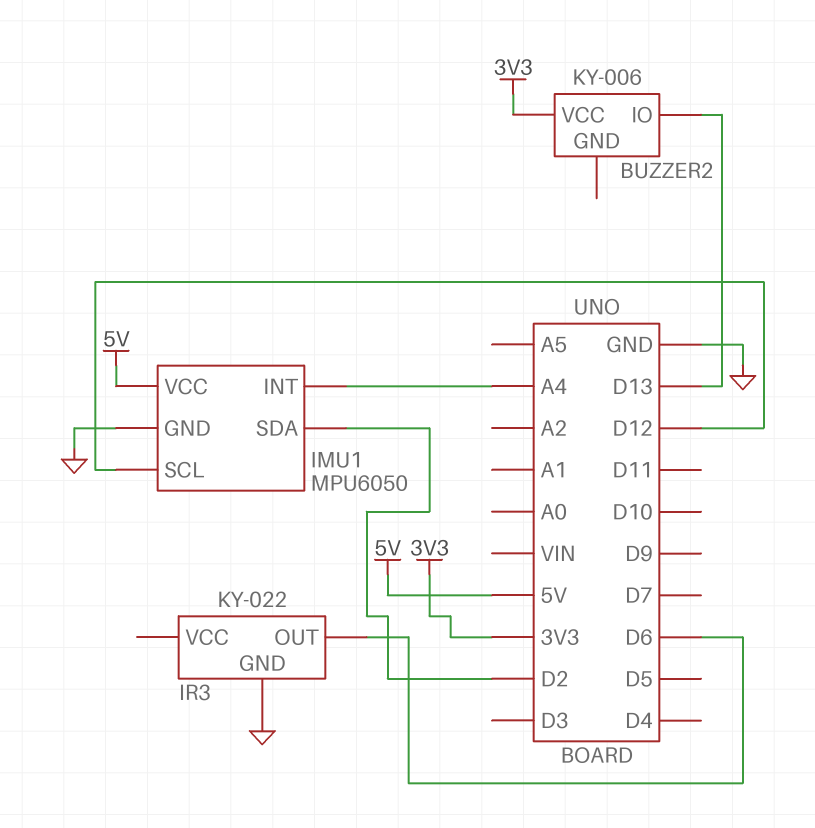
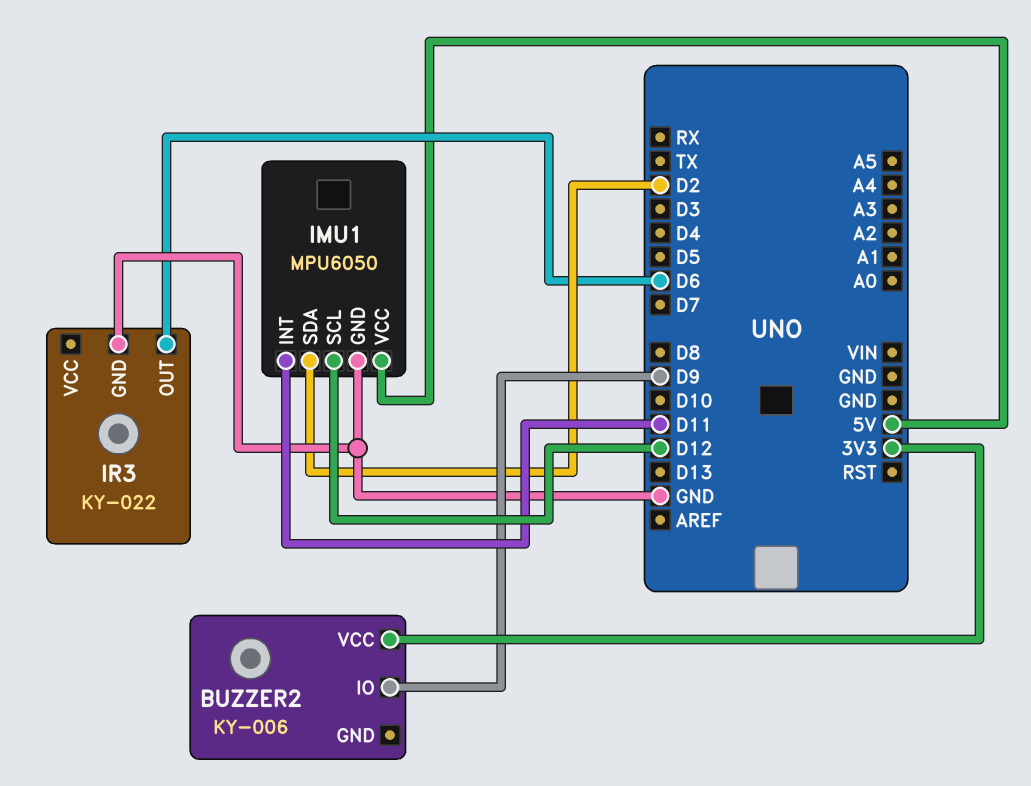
BUZZER2 pin IO: D13 -> D9
IMU1 pin INT: A4 -> D11

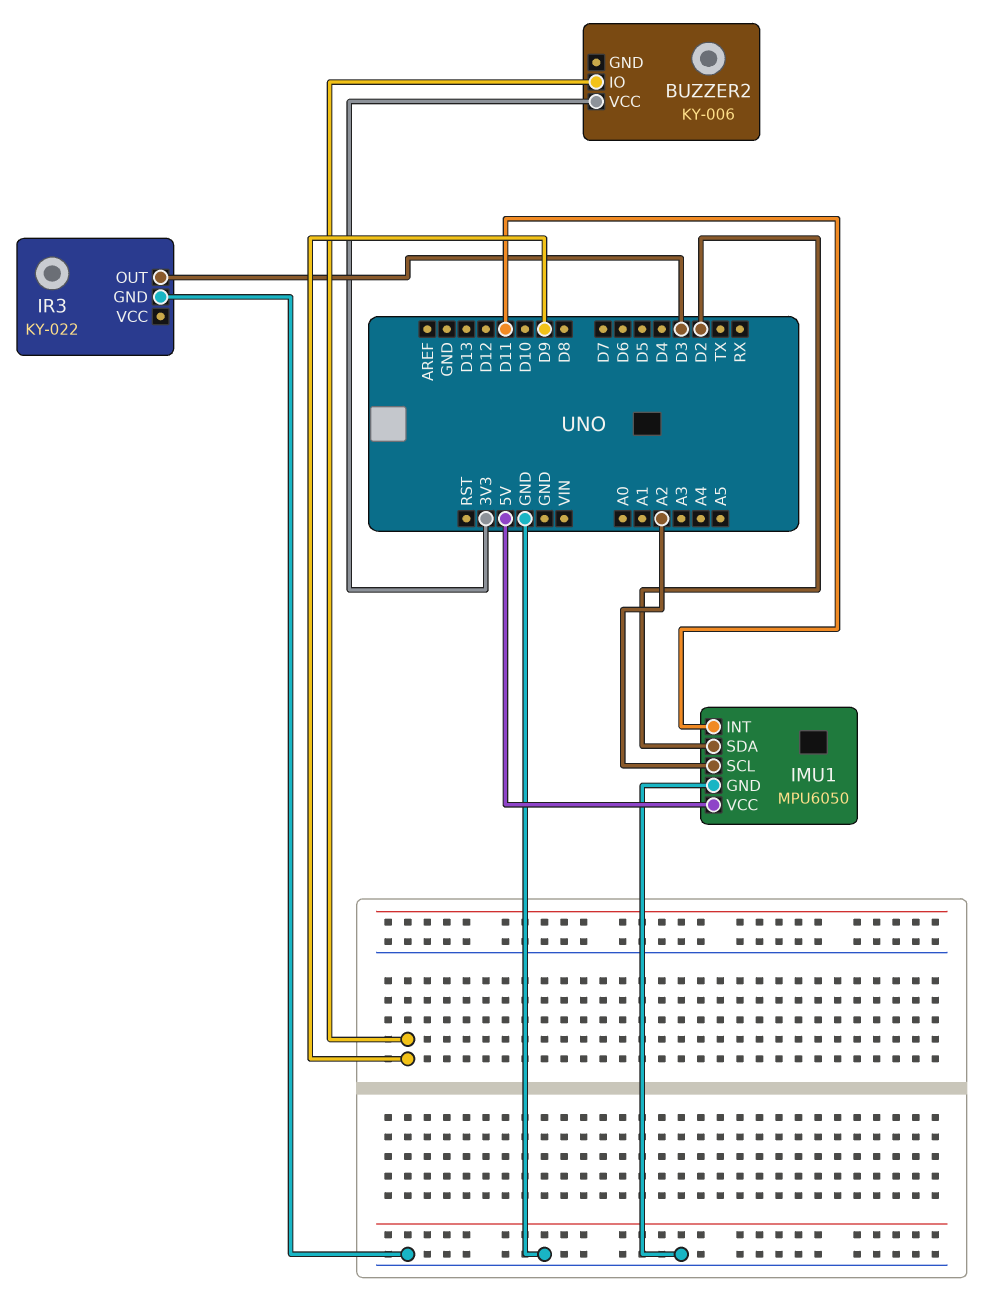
IMU1 pin SCL: D12 -> A2
IR3 pin OUT: D6 -> D3

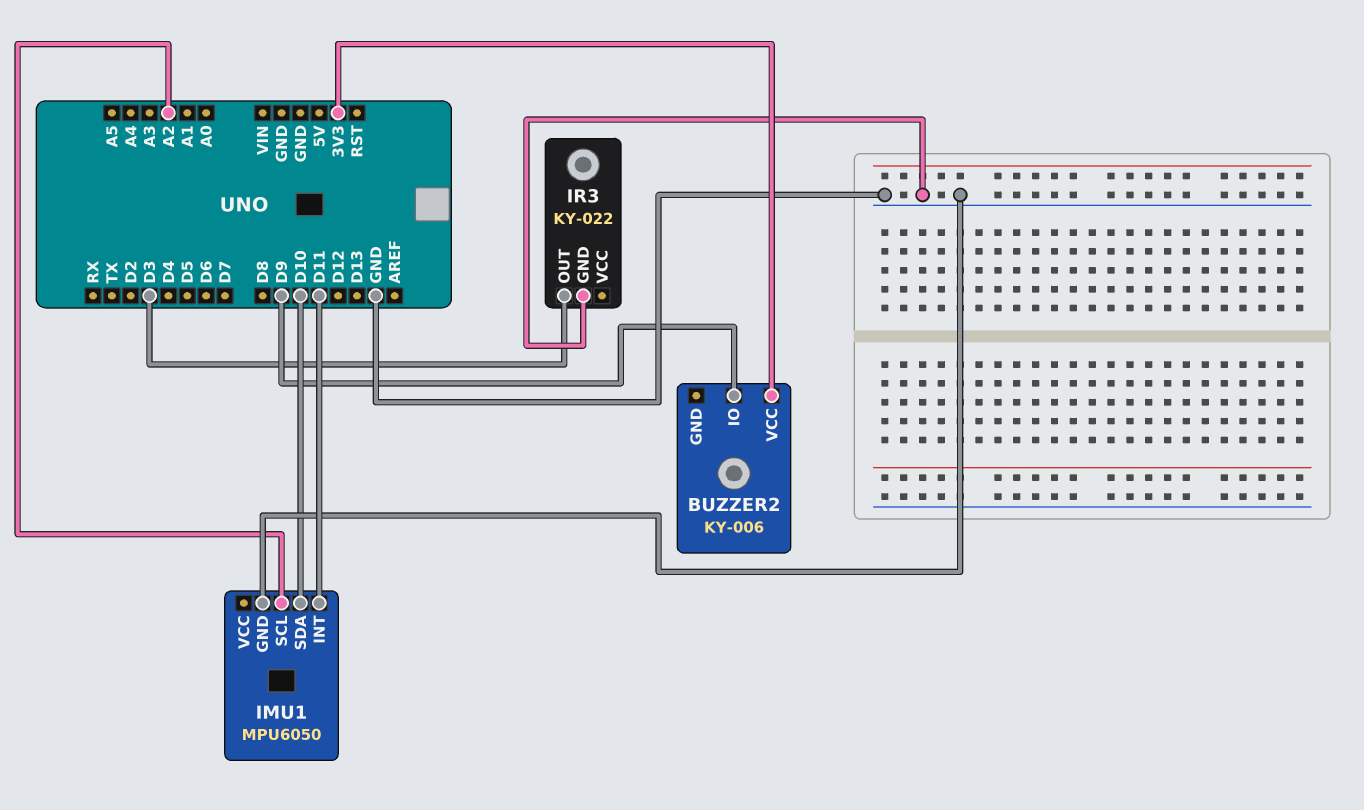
IMU1 pin SDA: D2 -> D10
IMU1 pin VCC: 5V -> none

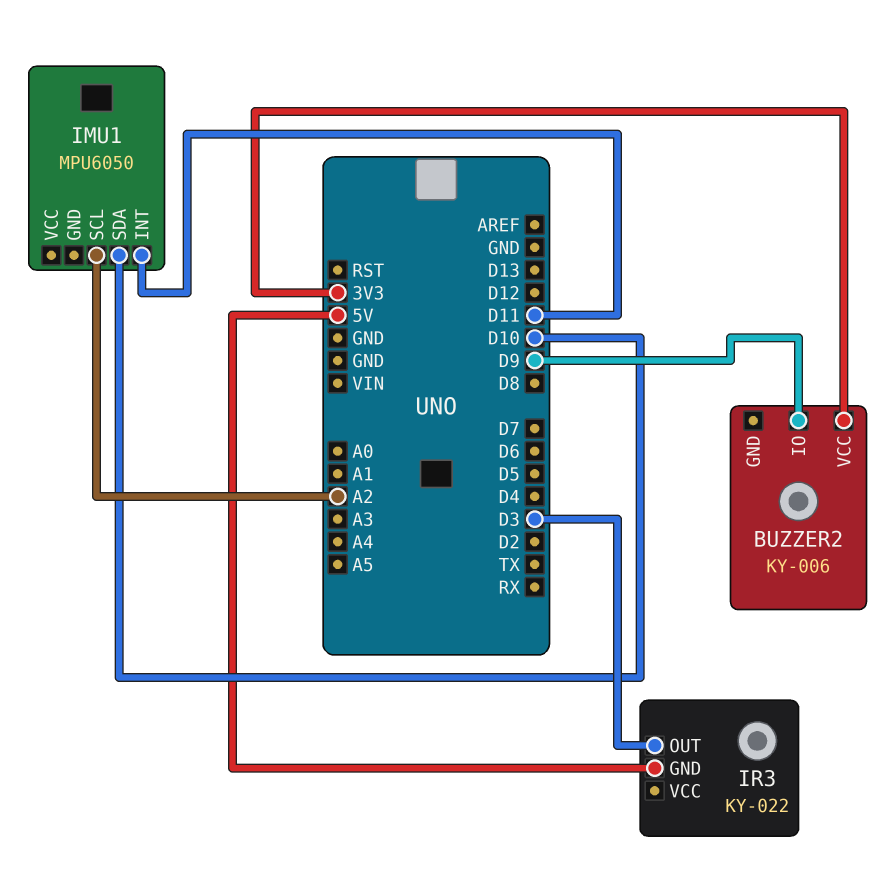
IMU1 pin GND: GND -> none
IR3 pin GND: GND -> 5V

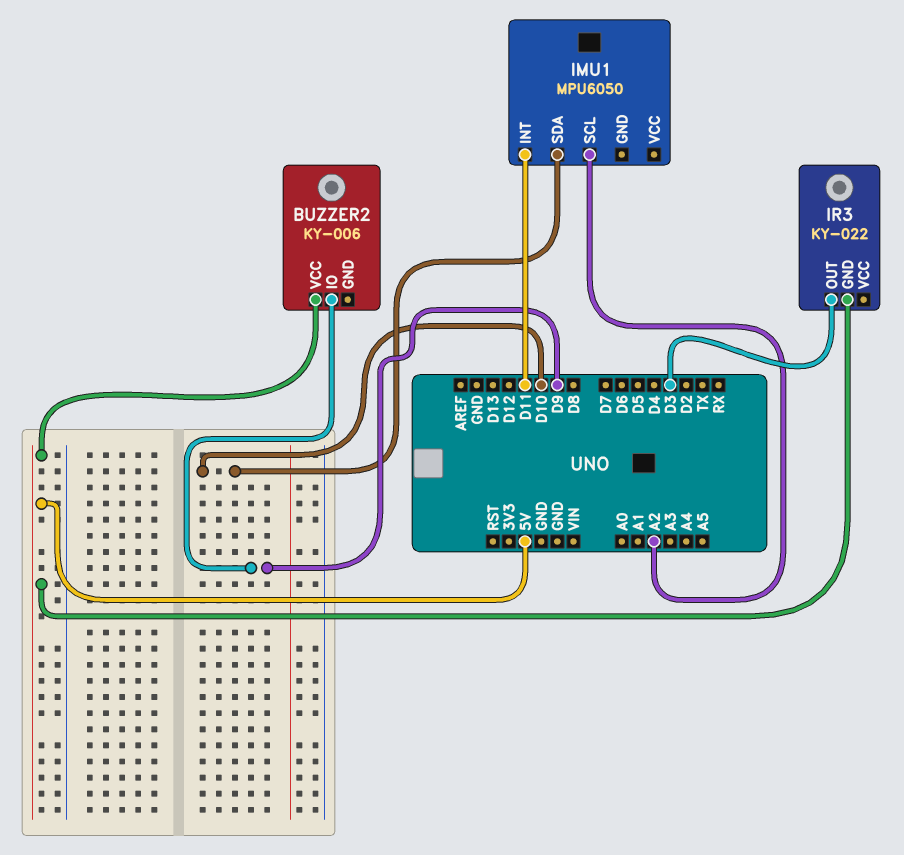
BUZZER2 pin VCC: 3V3 -> 5V

